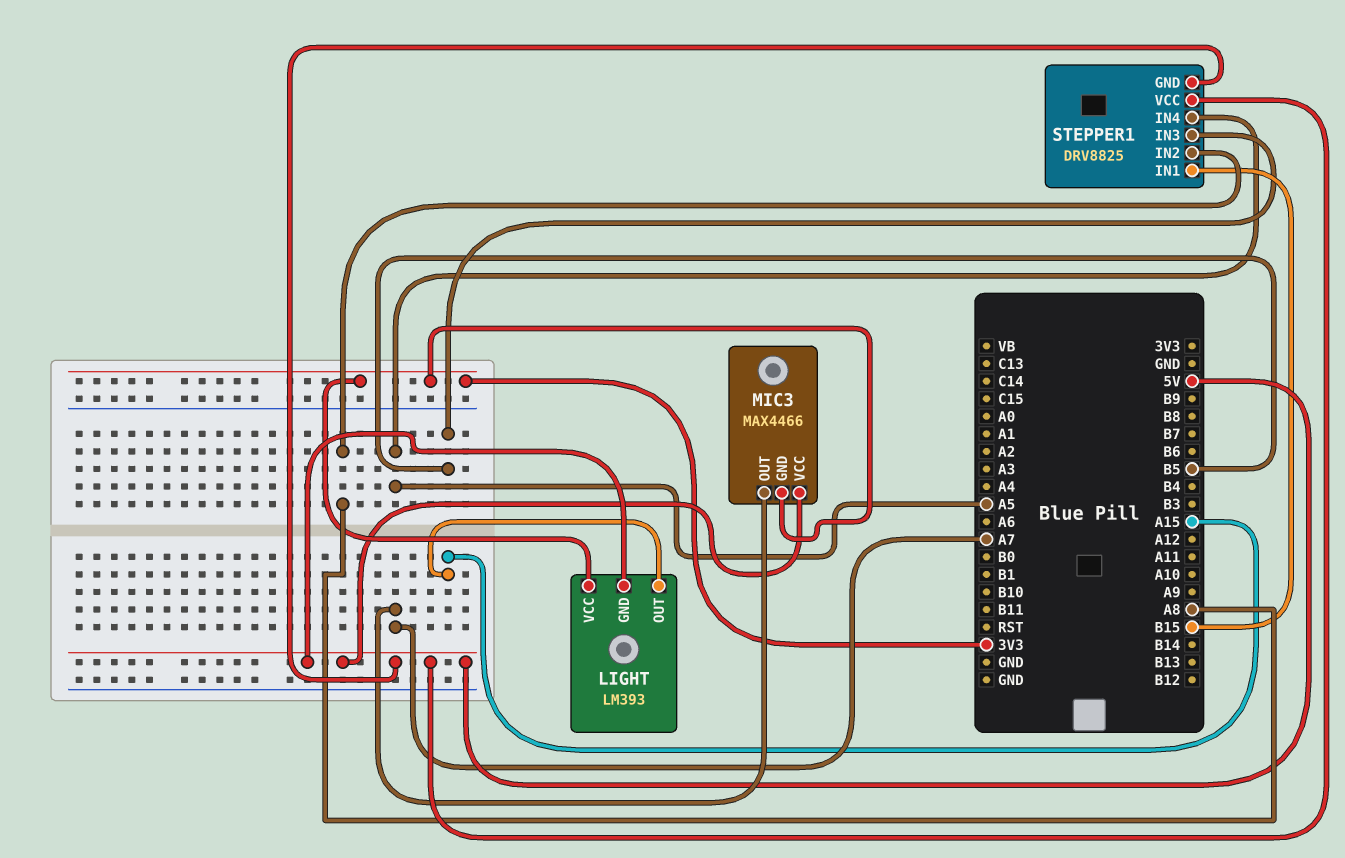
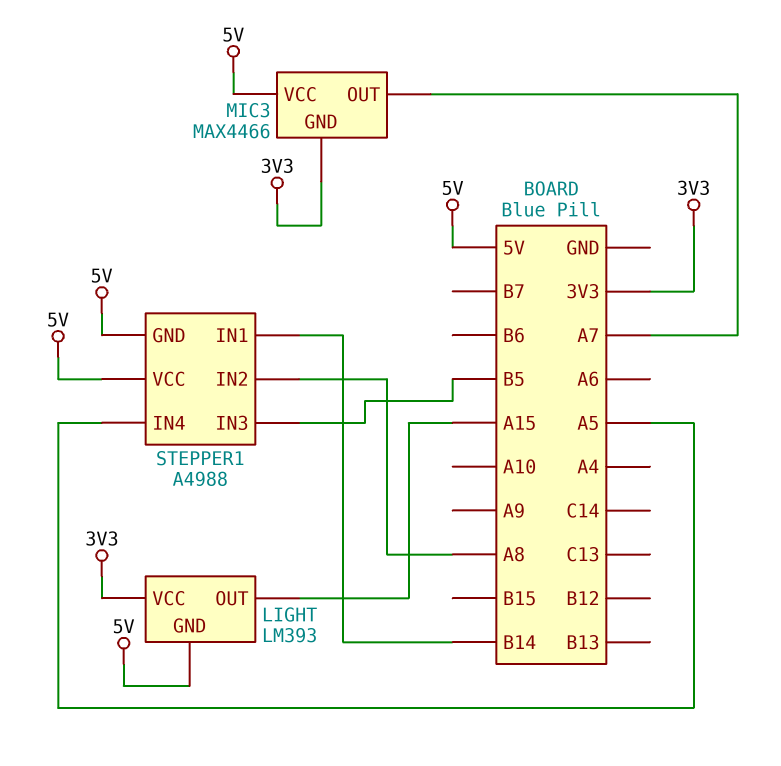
STEPPER1: DRV8825 -> A4988
STEPPER1 pin IN1: B15 -> B14

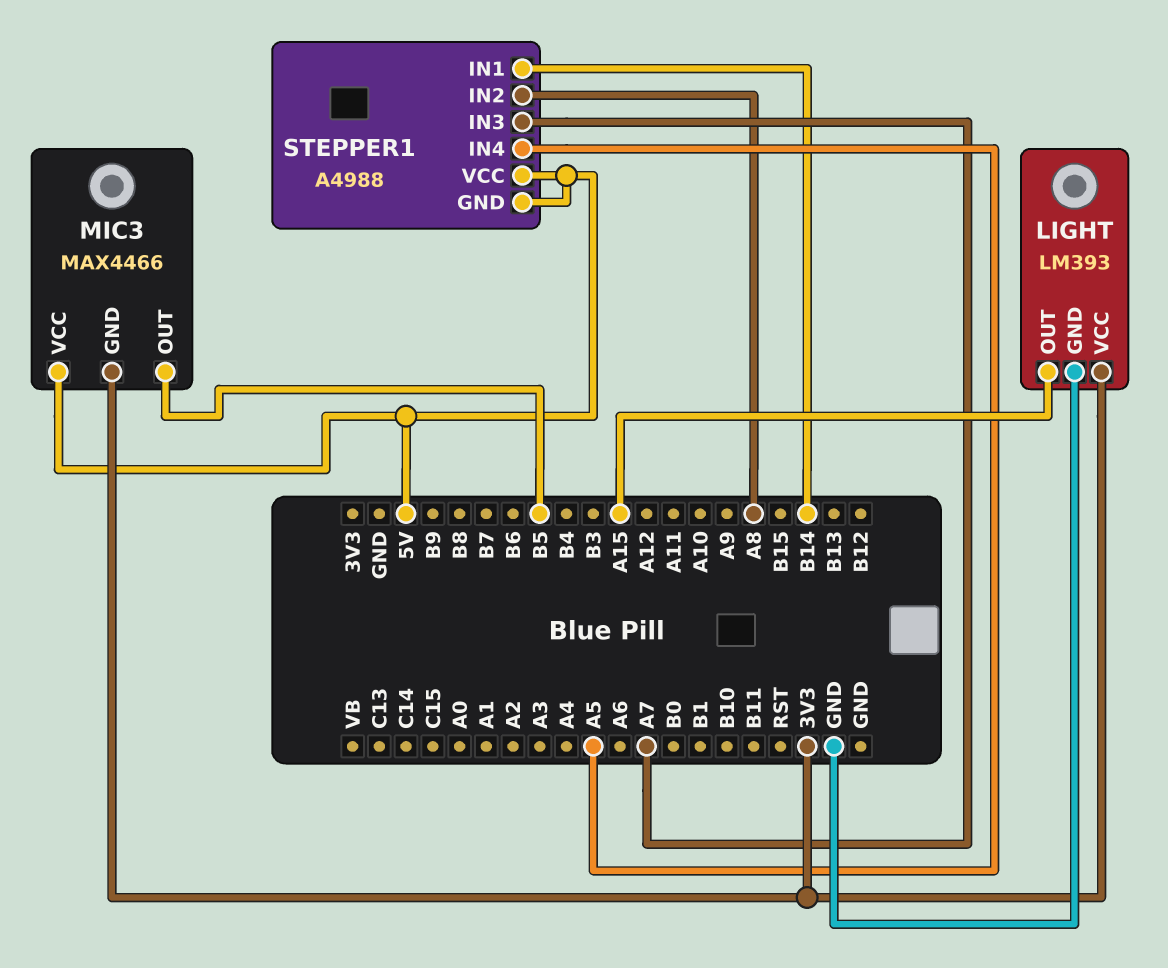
LIGHT pin GND: 5V -> GND
MIC3 pin OUT: A7 -> B5
STEPPER1 pin IN3: B5 -> A7

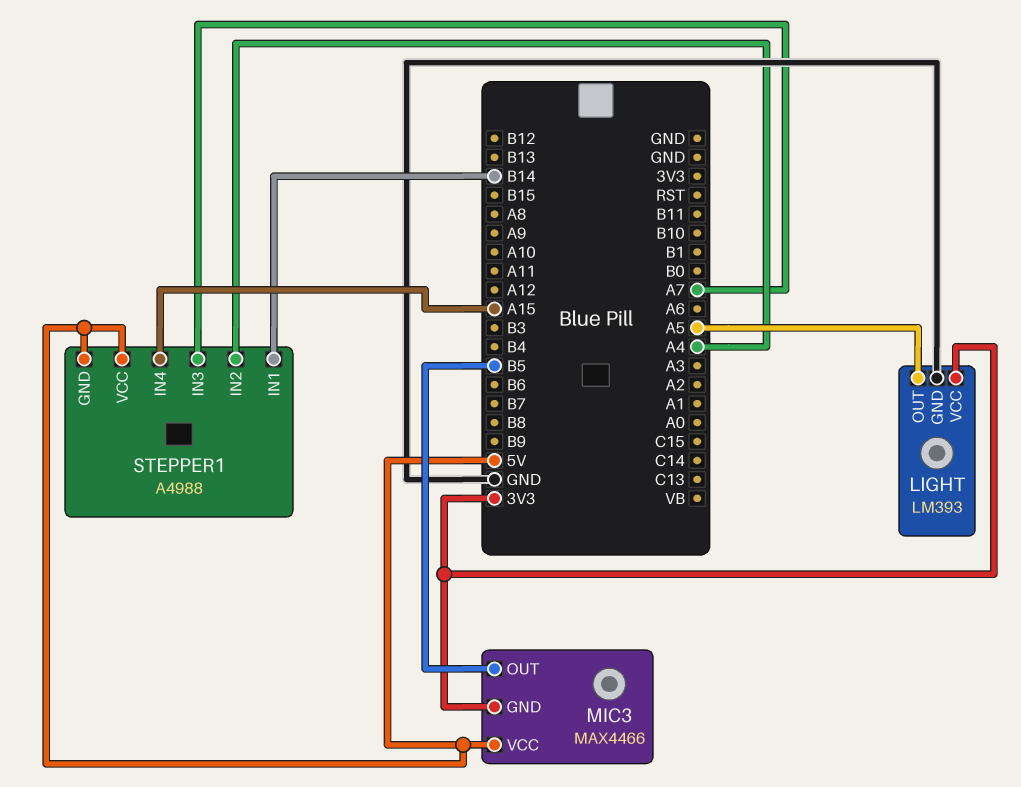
LIGHT pin OUT: A15 -> A5
STEPPER1 pin IN2: A8 -> A4
STEPPER1 pin IN4: A5 -> A15

